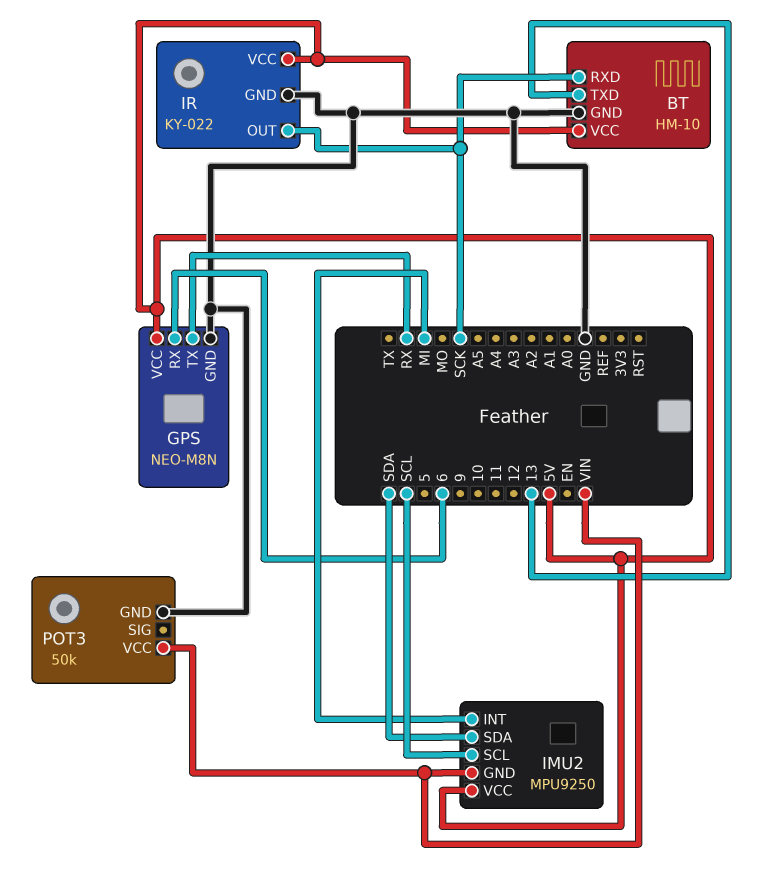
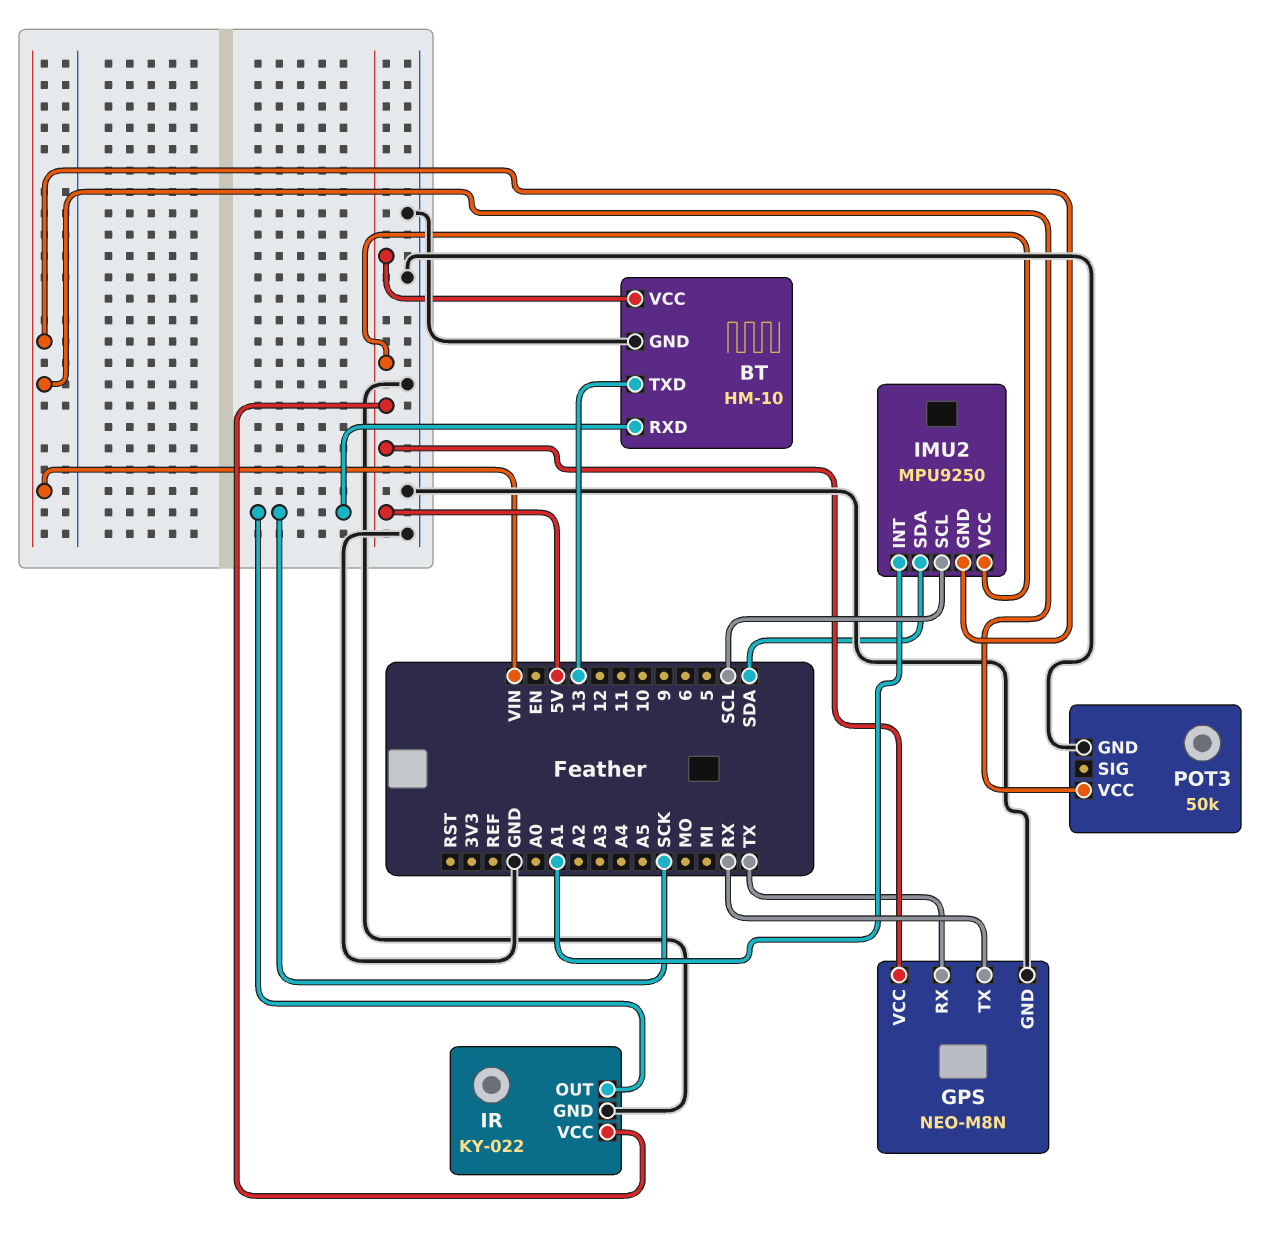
GPS pin RX: 6 -> TX
IMU2 pin INT: MI -> A1

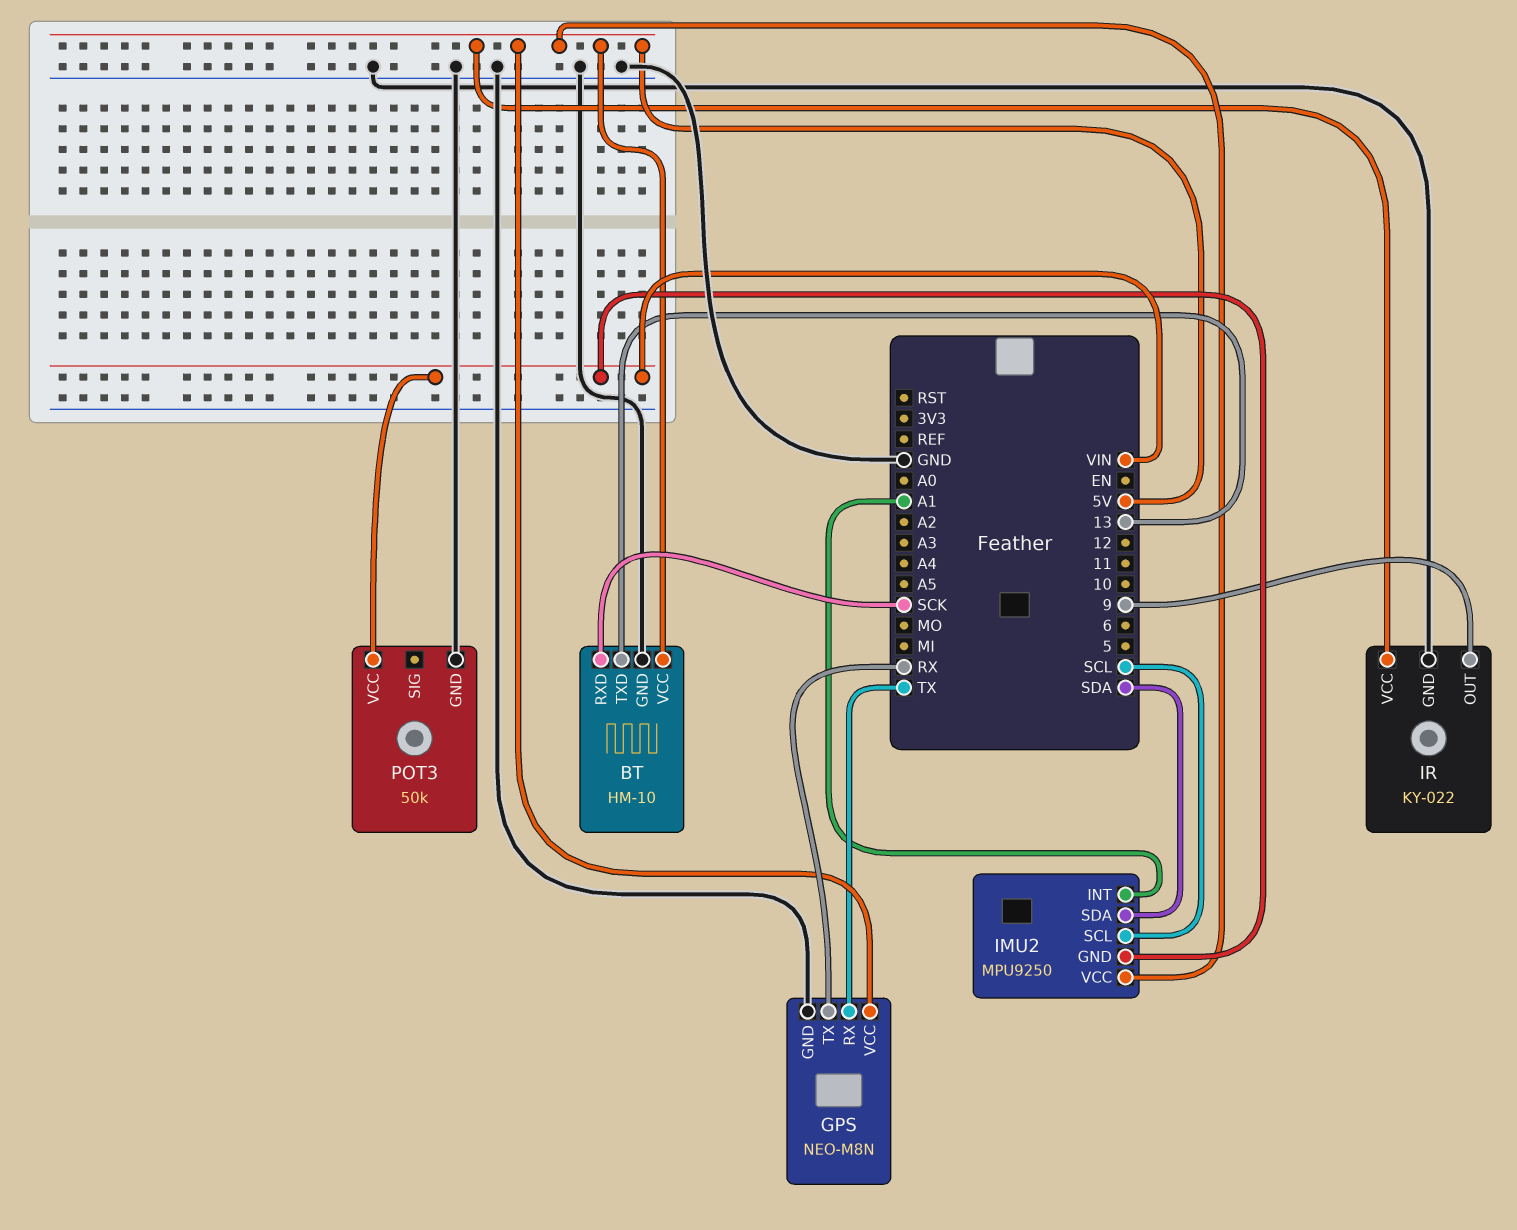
IR pin OUT: SCK -> 9

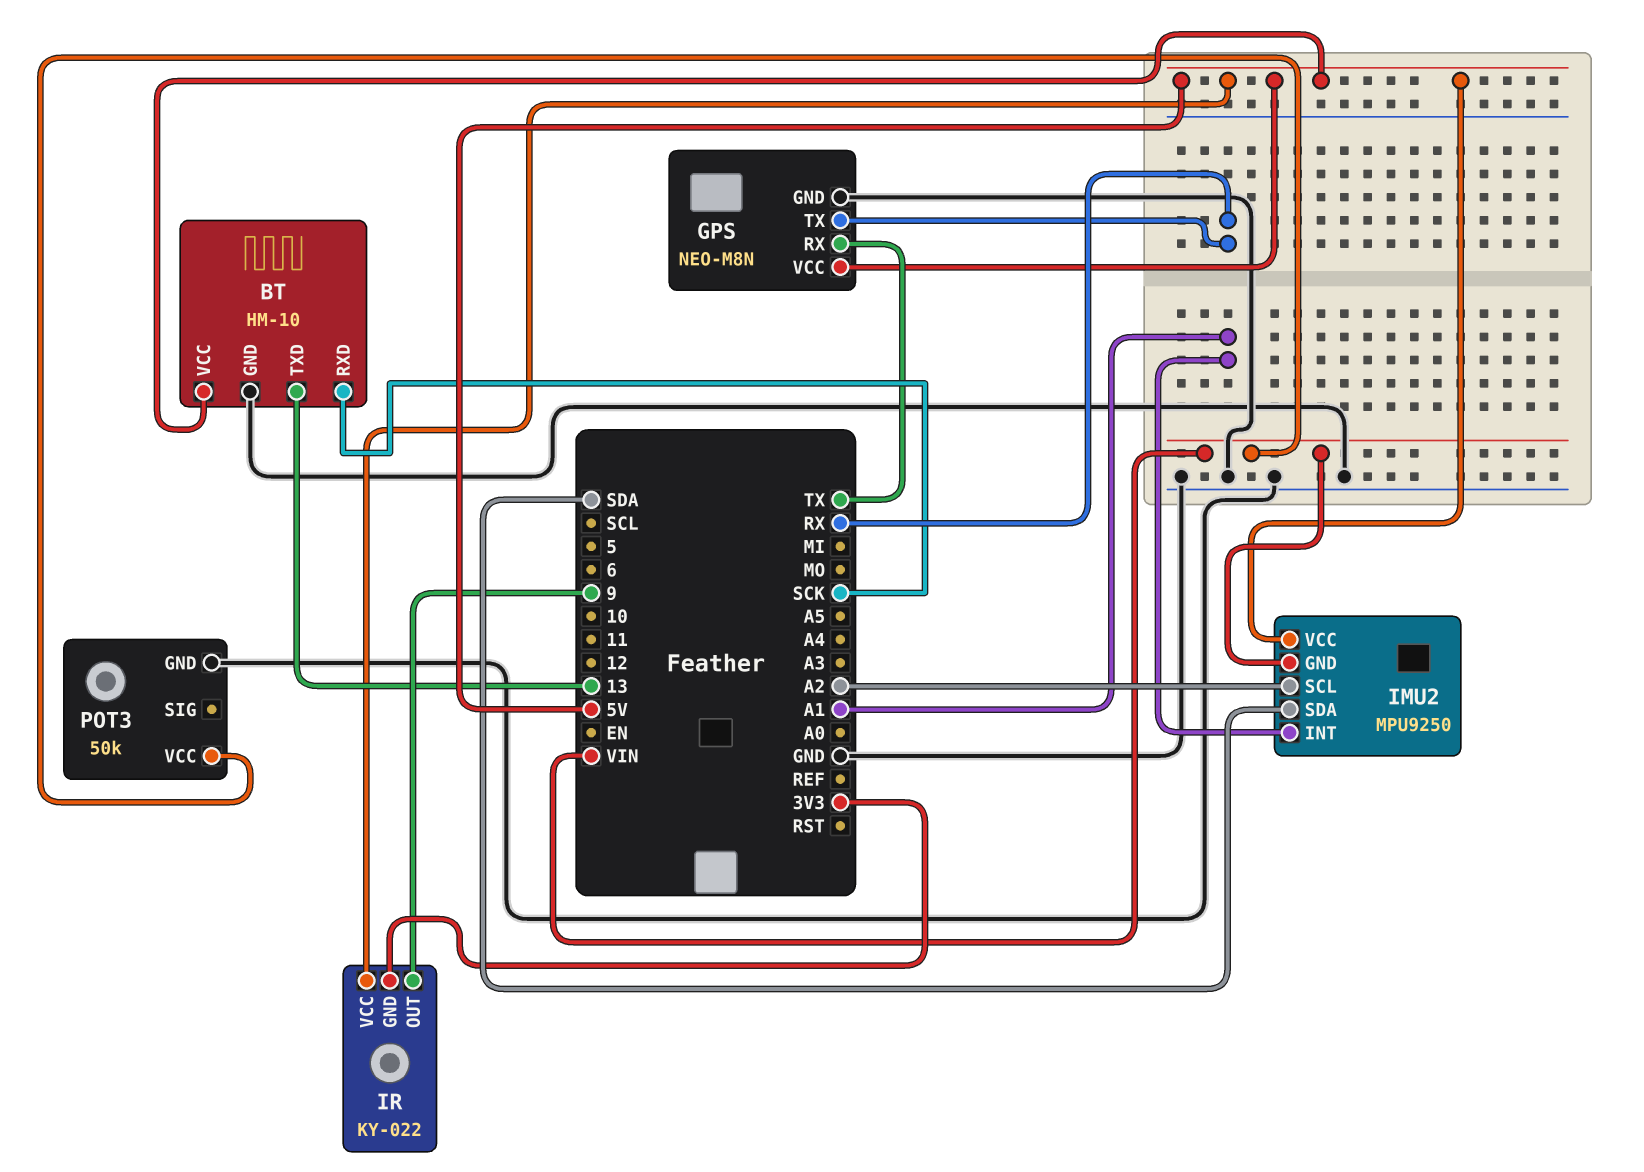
IMU2 pin SCL: SCL -> A2
IR pin GND: GND -> 3V3

